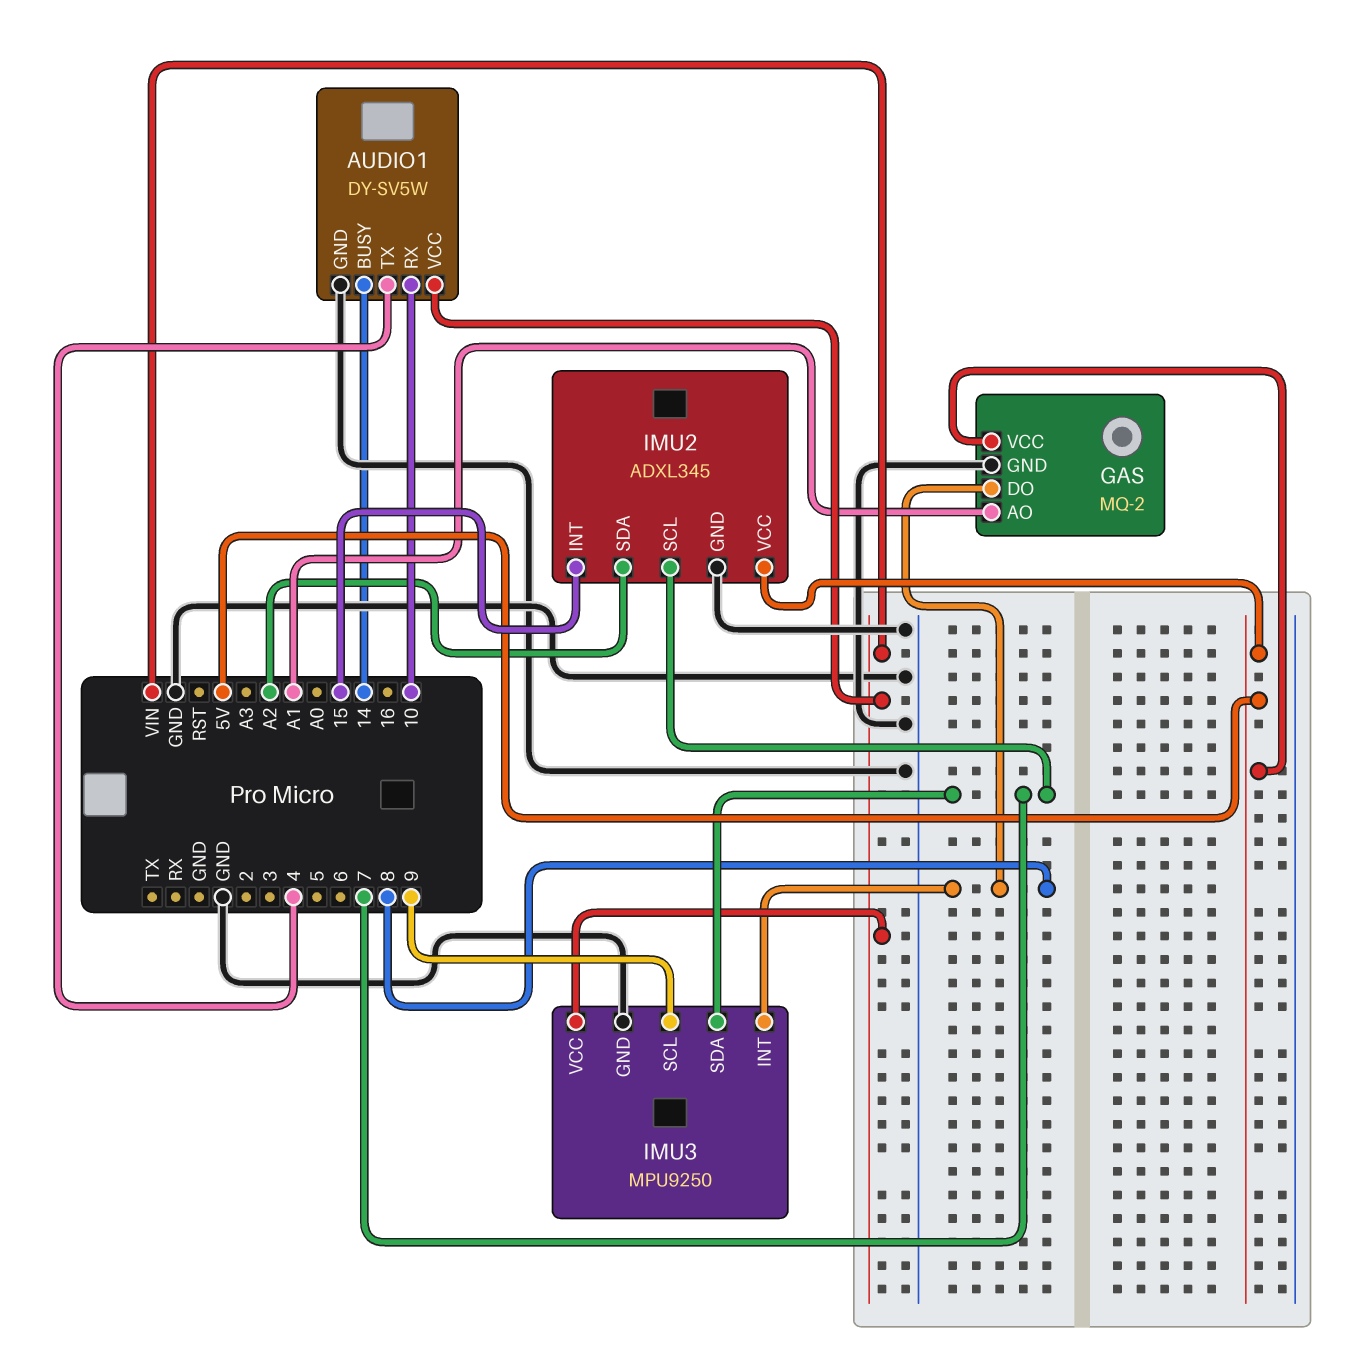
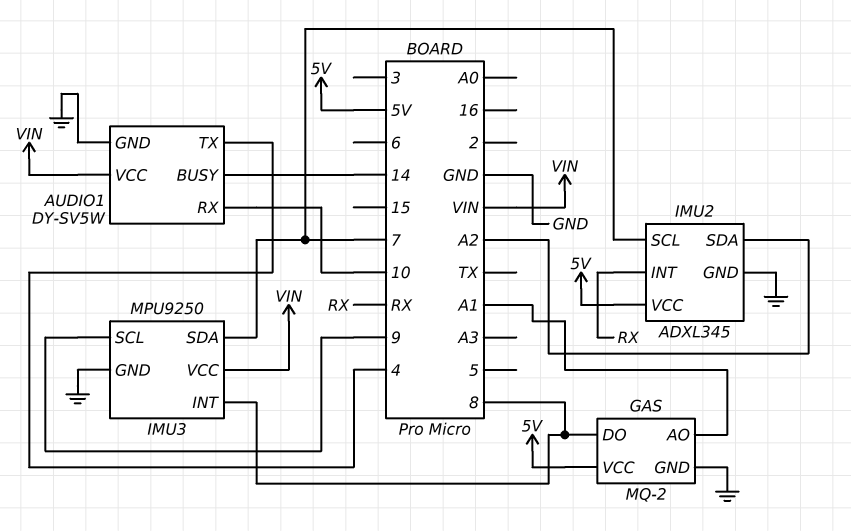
IMU2 pin INT: 15 -> RX

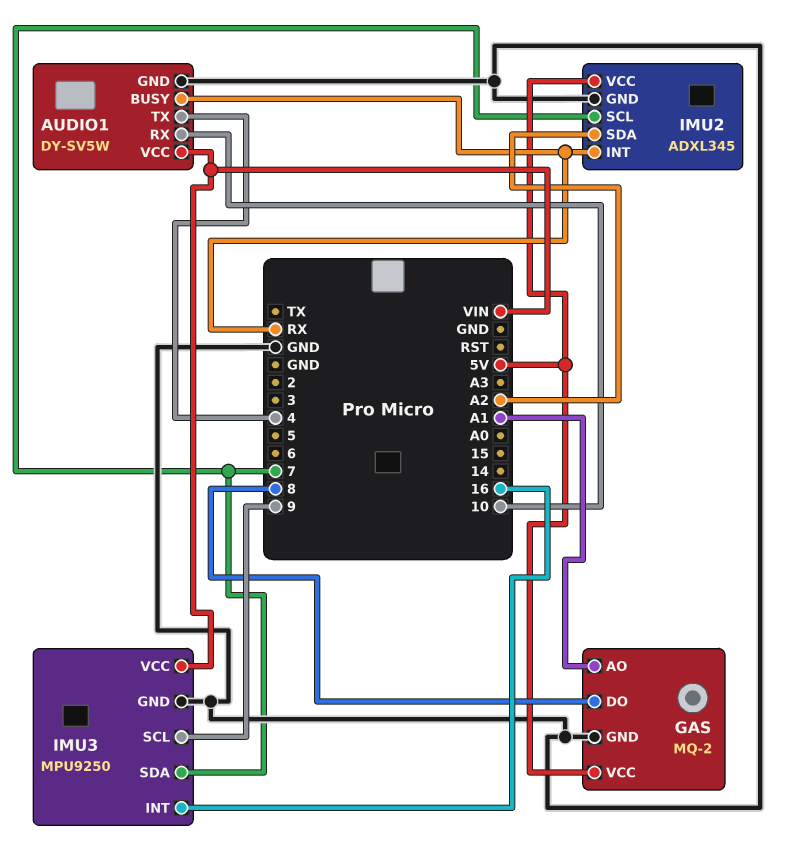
AUDIO1 pin BUSY: 14 -> RX
IMU3 pin INT: 8 -> 16

